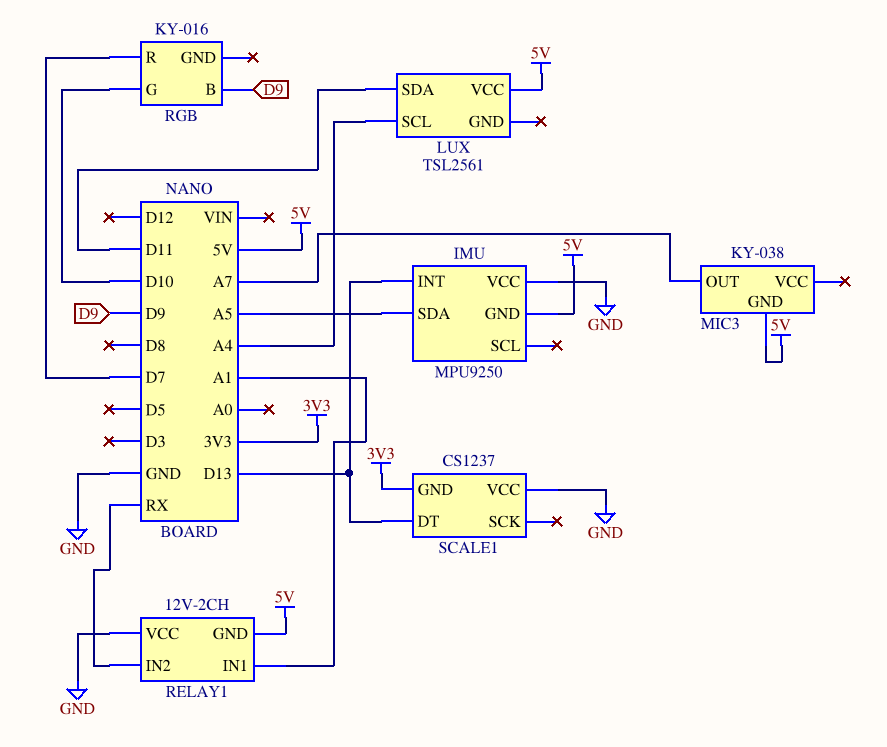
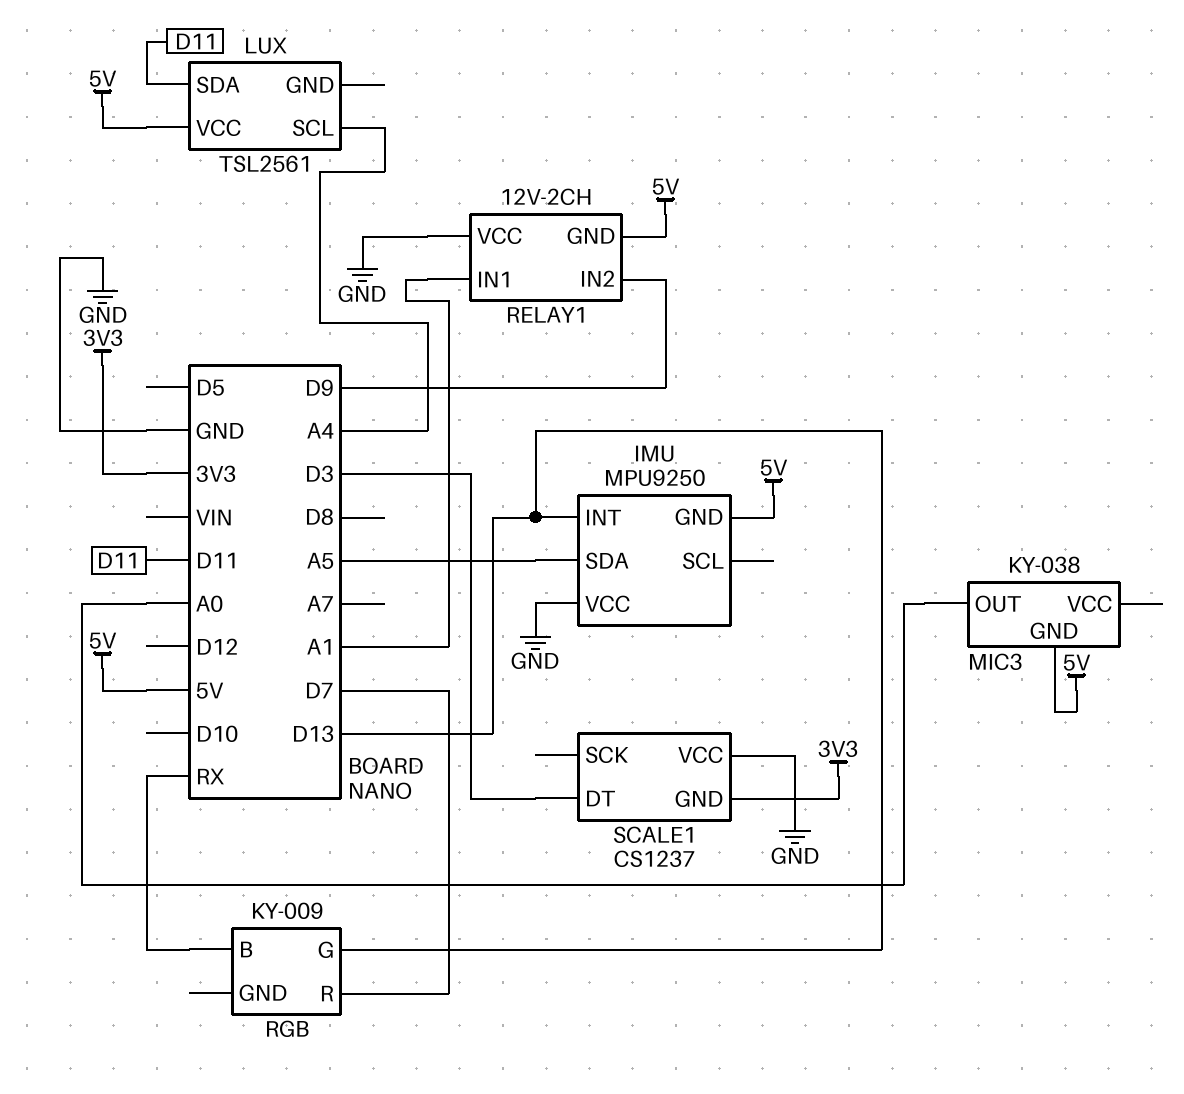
MIC3 pin OUT: A7 -> A0
RELAY1 pin IN2: RX -> D9
RGB: KY-016 -> KY-009
RGB pin B: D9 -> RX
RGB pin G: D10 -> D13
SCALE1 pin DT: D13 -> D3

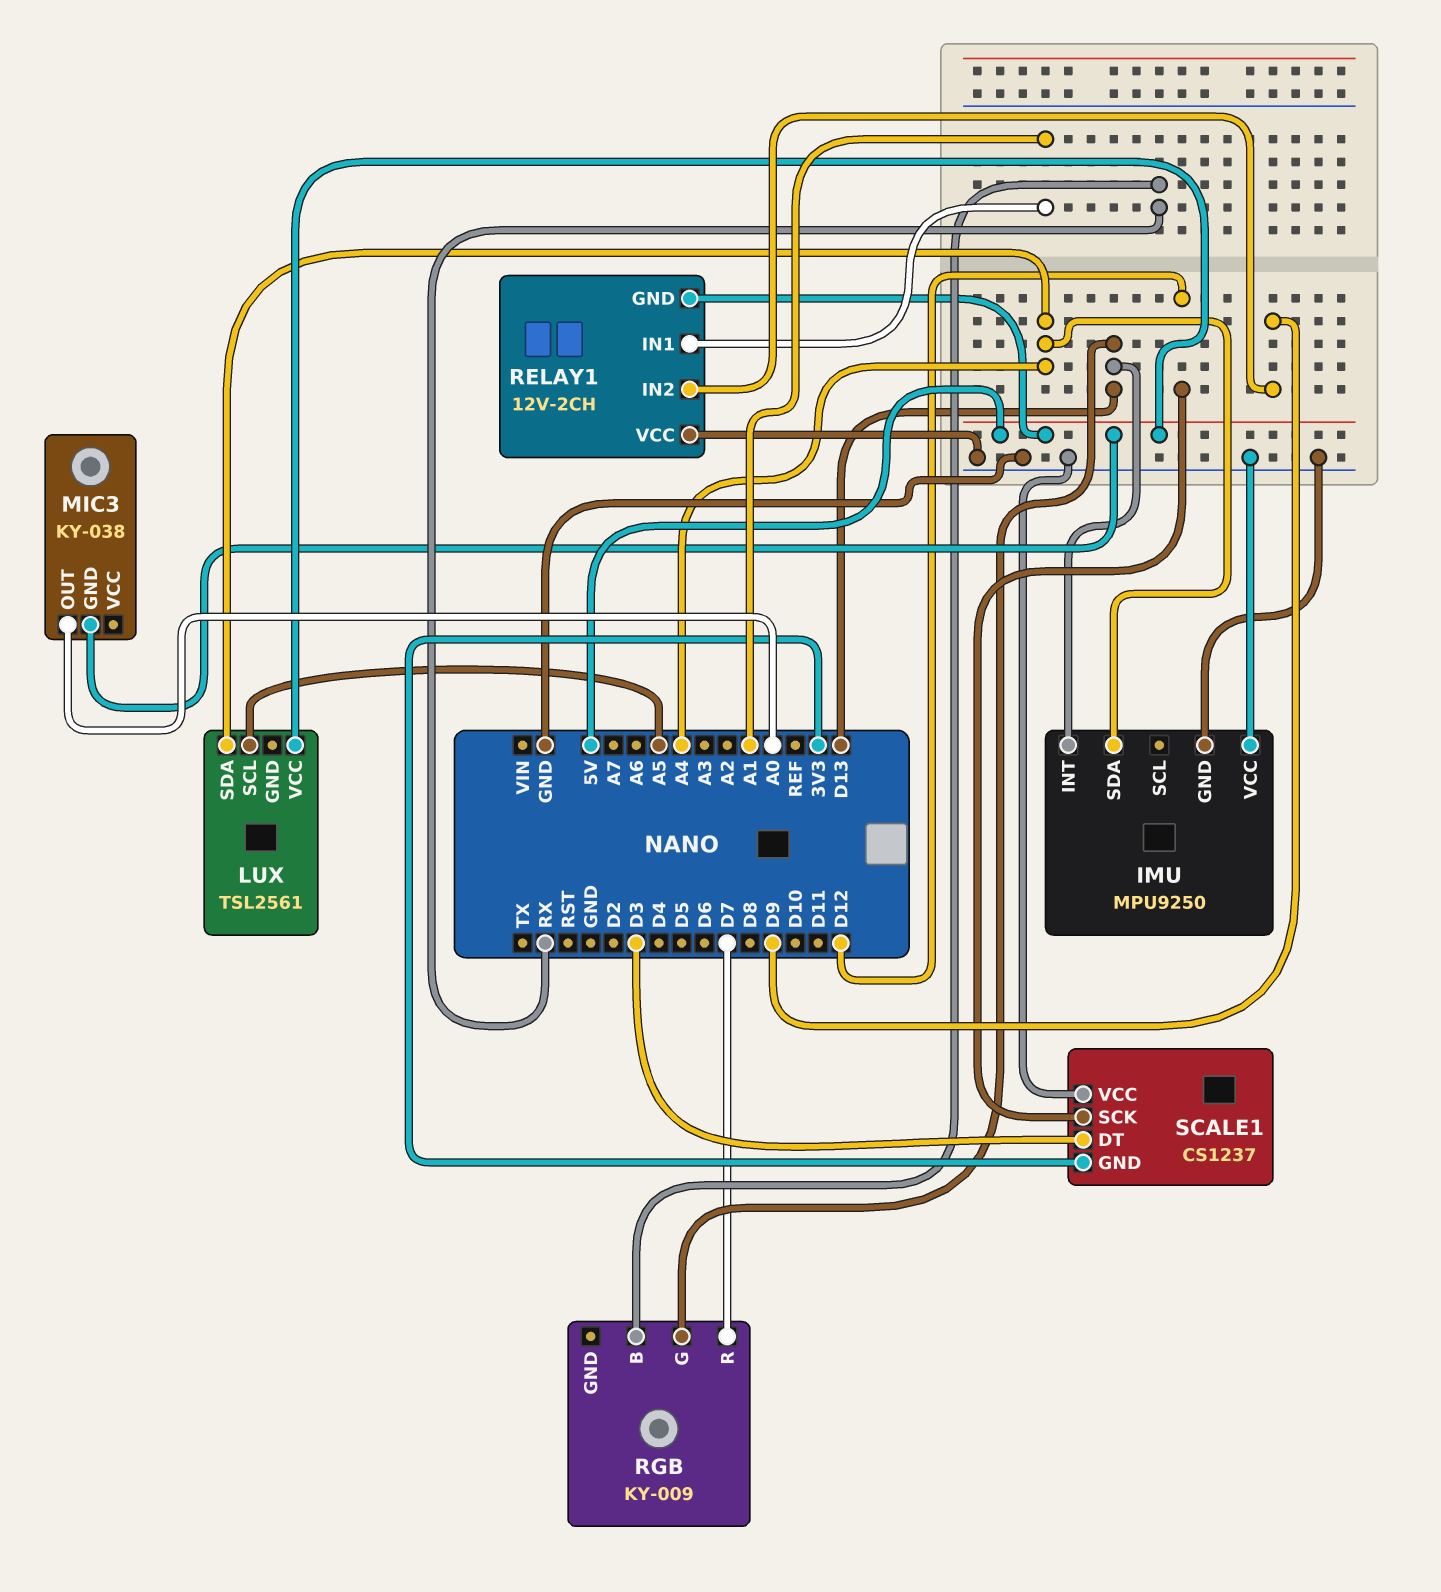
IMU pin GND: 5V -> GND
IMU pin SDA: A5 -> A4
LUX pin SCL: A4 -> A5
LUX pin SDA: D11 -> A4
SCALE1 pin SCK: none -> D12

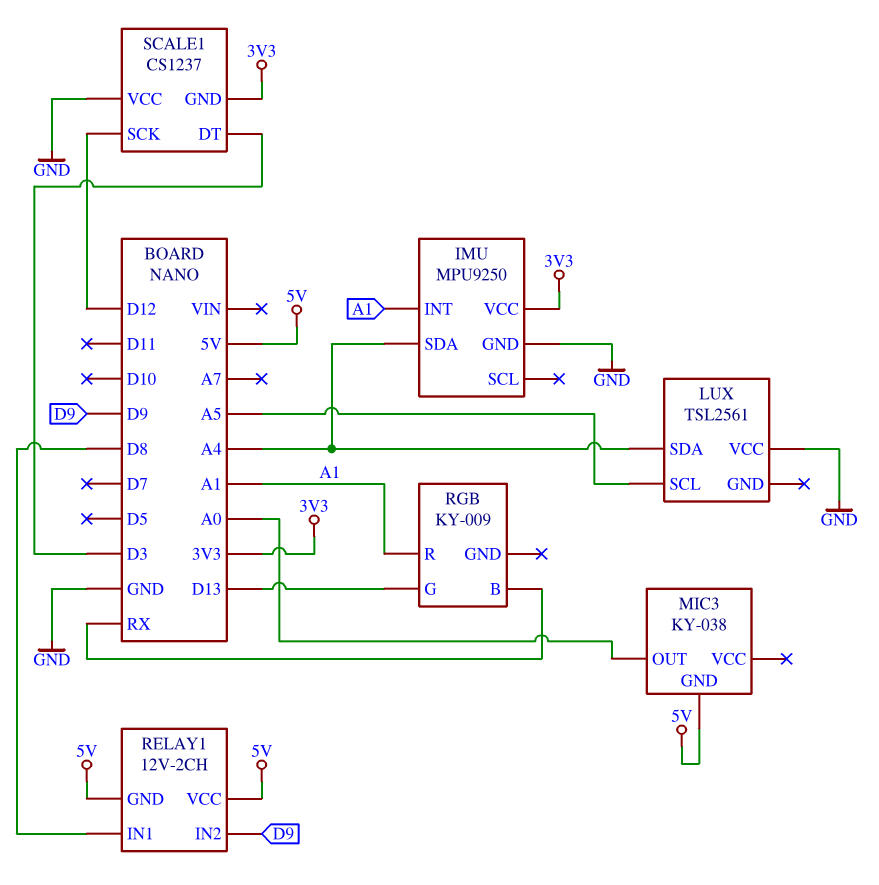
IMU pin INT: D13 -> A1
IMU pin VCC: GND -> 3V3
LUX pin VCC: 5V -> GND
RELAY1 pin IN1: A1 -> D8
RELAY1 pin VCC: GND -> 5V
RGB pin R: D7 -> A1

